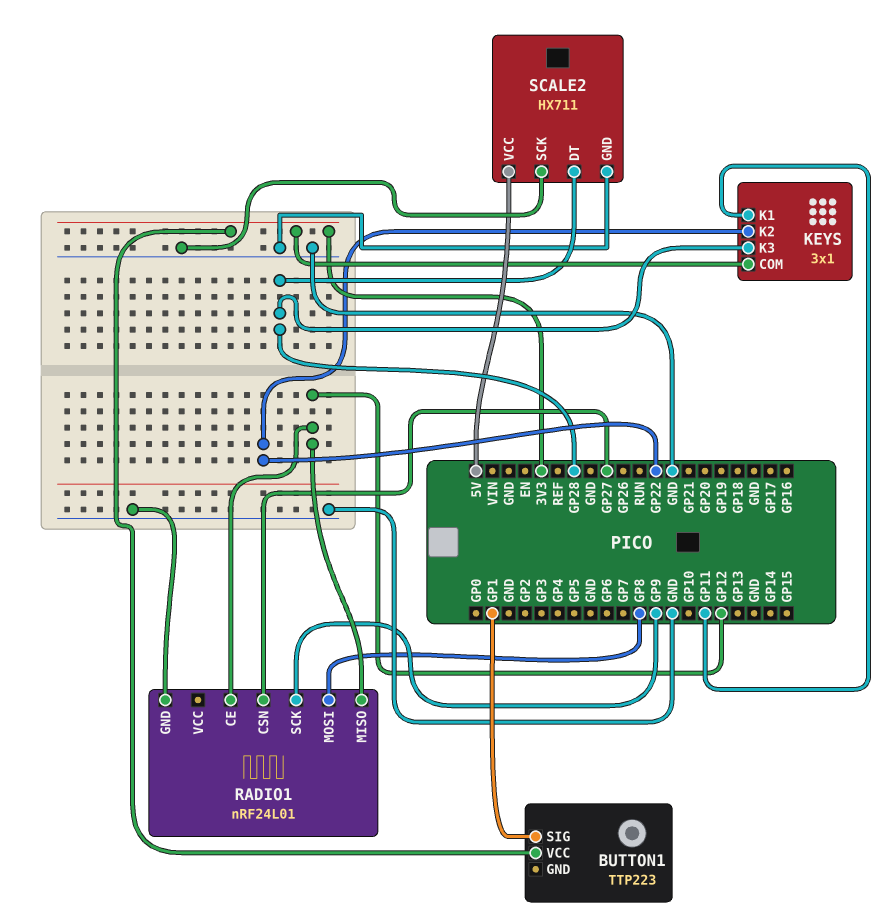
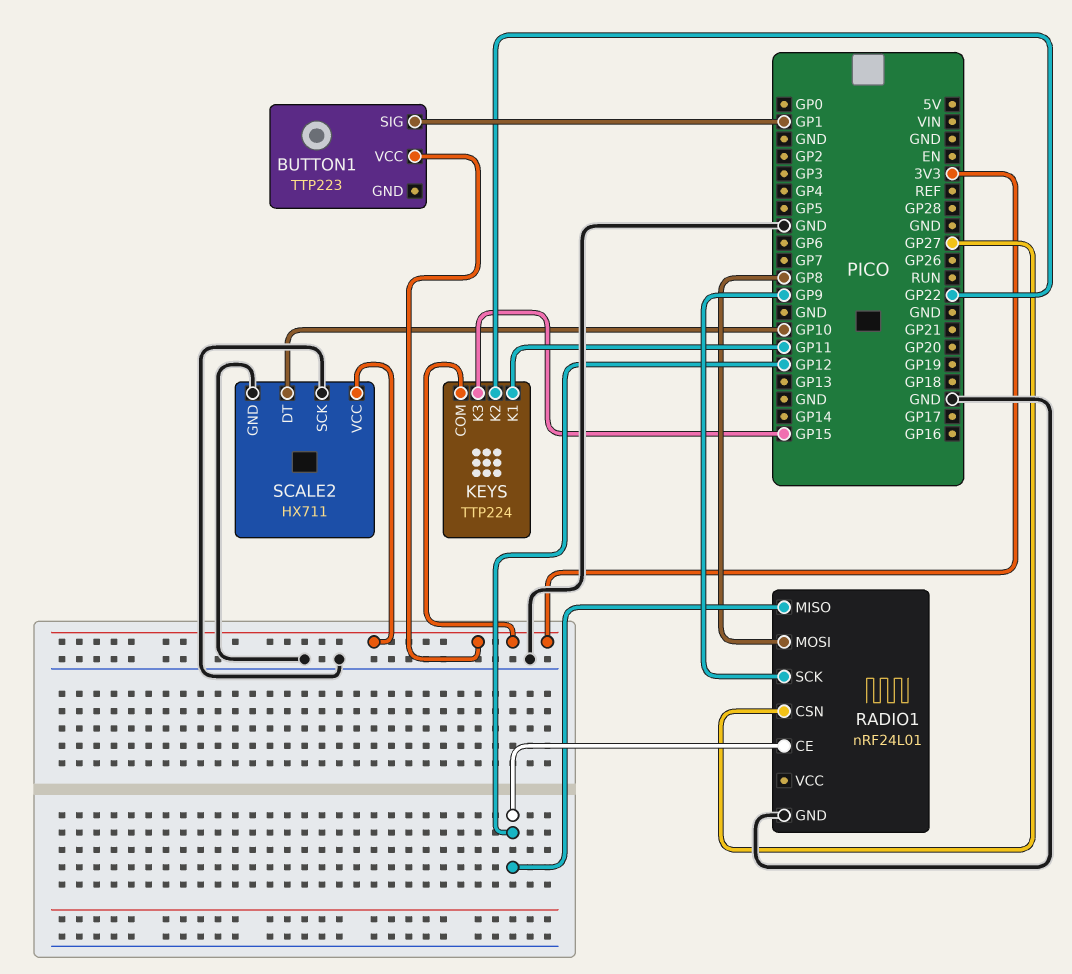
KEYS: 3x1 -> TTP224
KEYS pin K3: GP28 -> GP15
SCALE2 pin DT: GP28 -> GP10
SCALE2 pin VCC: 5V -> 3V3

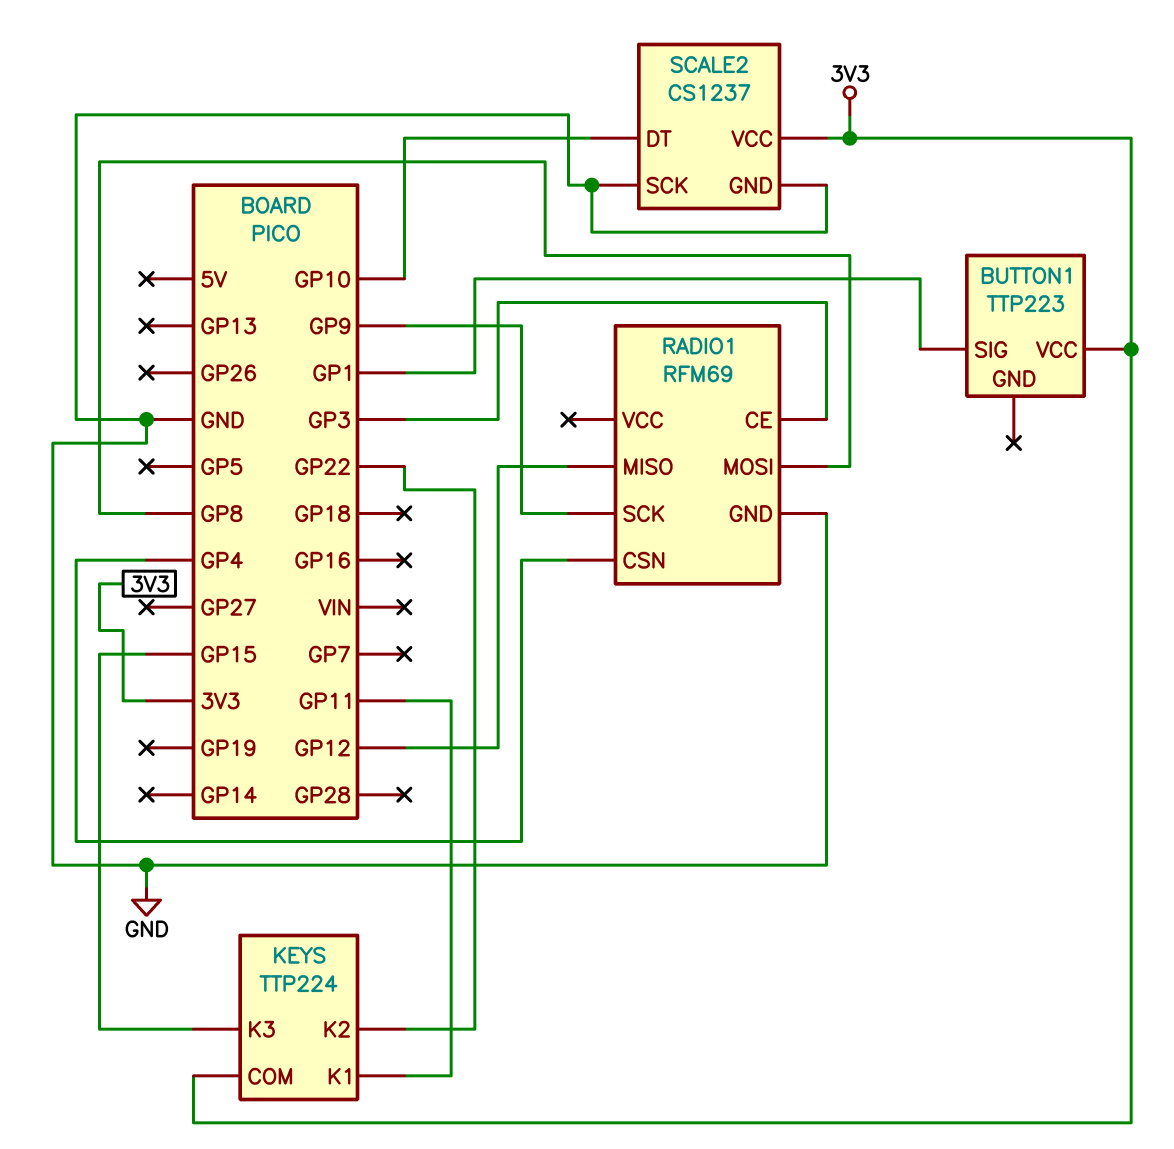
RADIO1: nRF24L01 -> RFM69
RADIO1 pin CE: GP12 -> GP3
RADIO1 pin CSN: GP27 -> GP4
SCALE2: HX711 -> CS1237

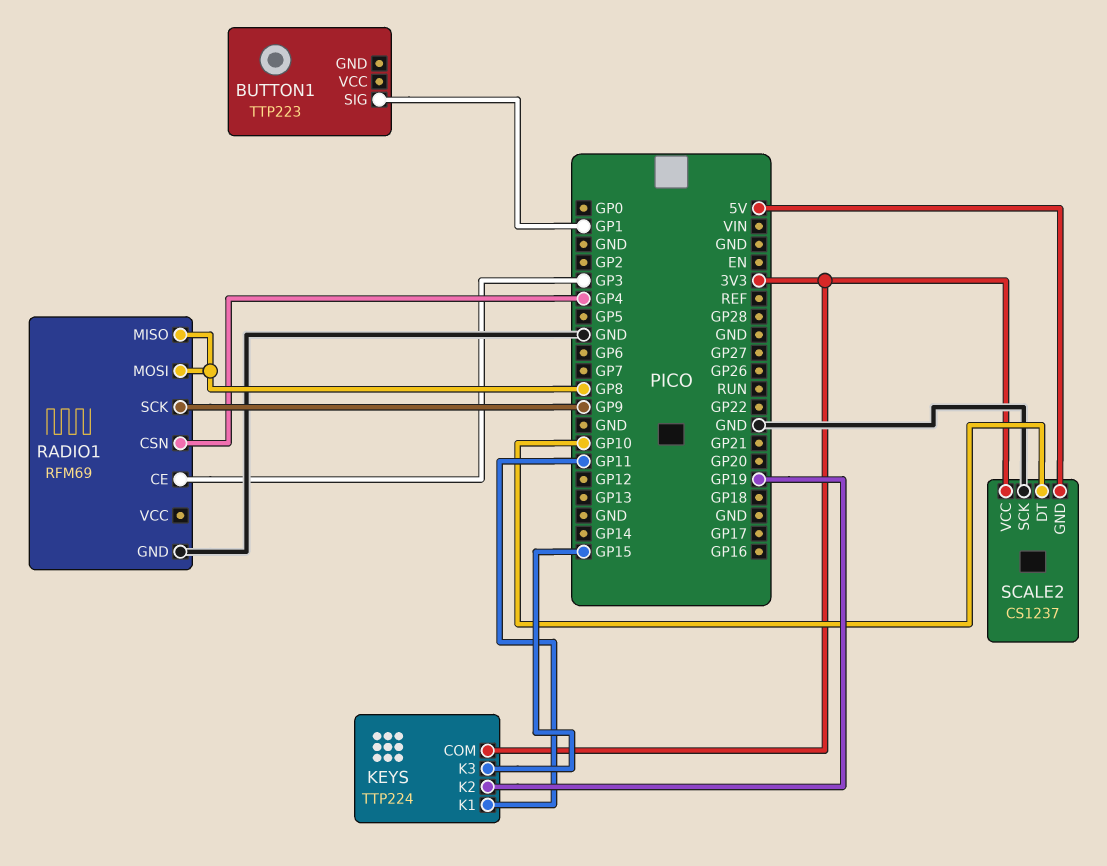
BUTTON1 pin VCC: 3V3 -> none
KEYS pin K2: GP22 -> GP19
RADIO1 pin MISO: GP12 -> GP8
SCALE2 pin GND: GND -> 5V

